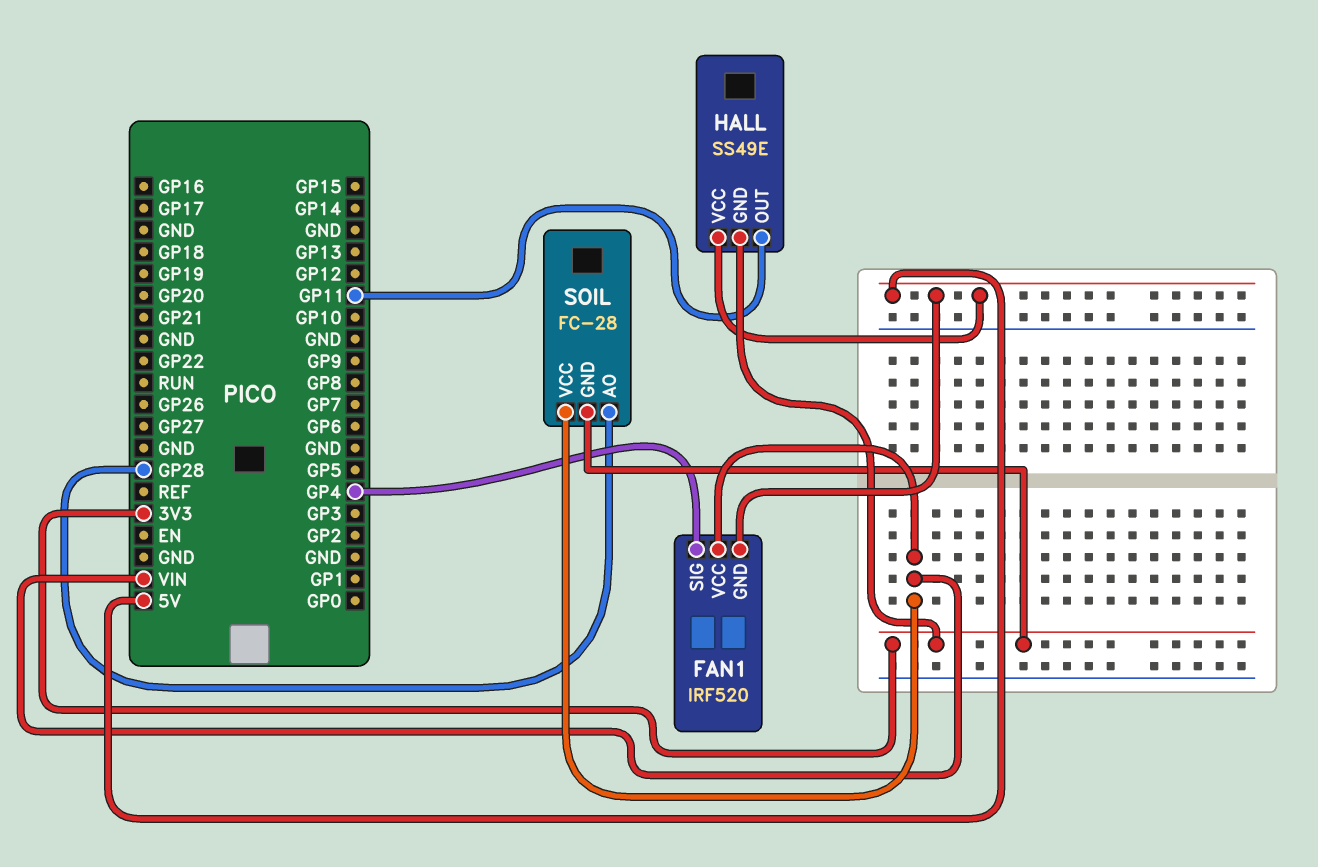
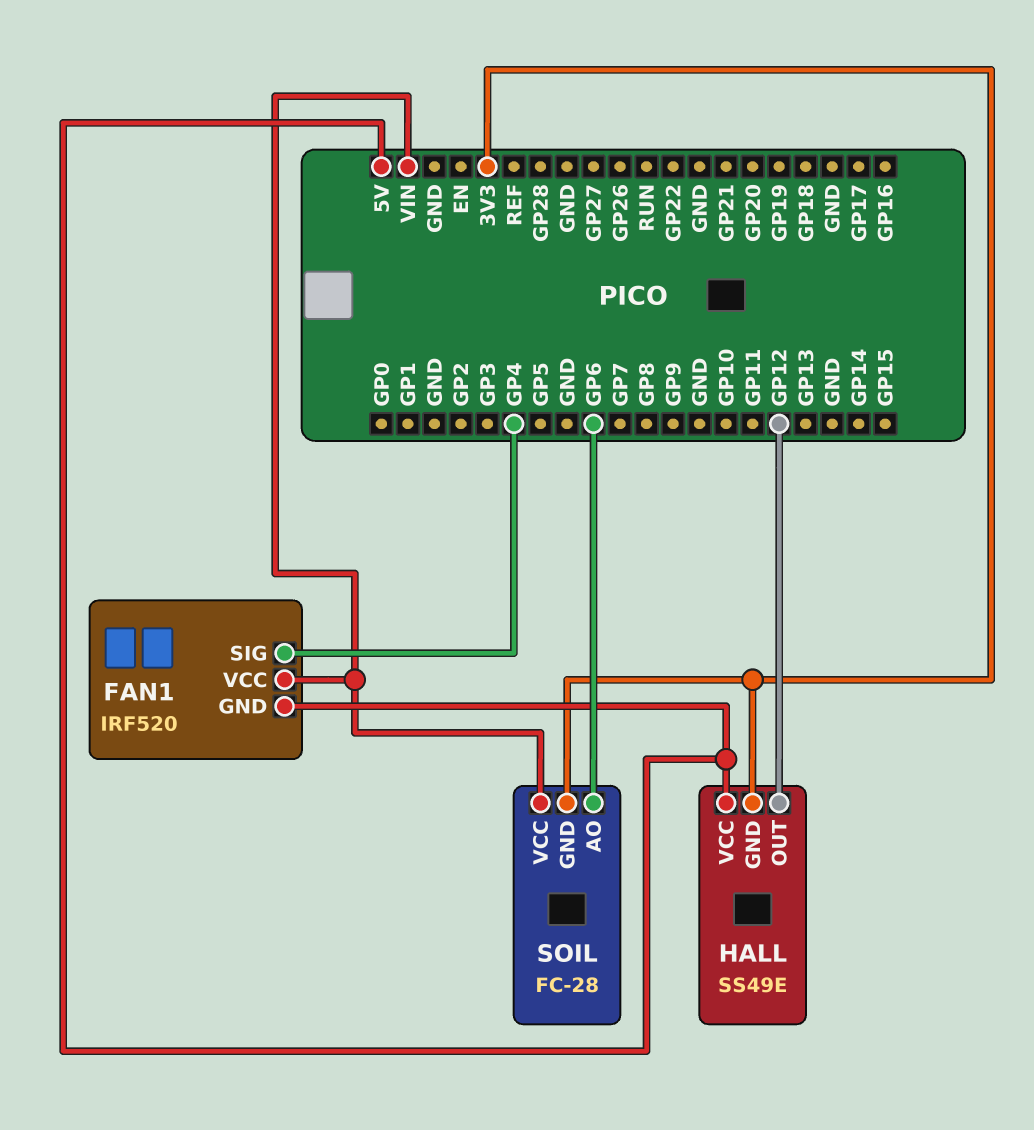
HALL pin OUT: GP11 -> GP12
SOIL pin AO: GP28 -> GP6

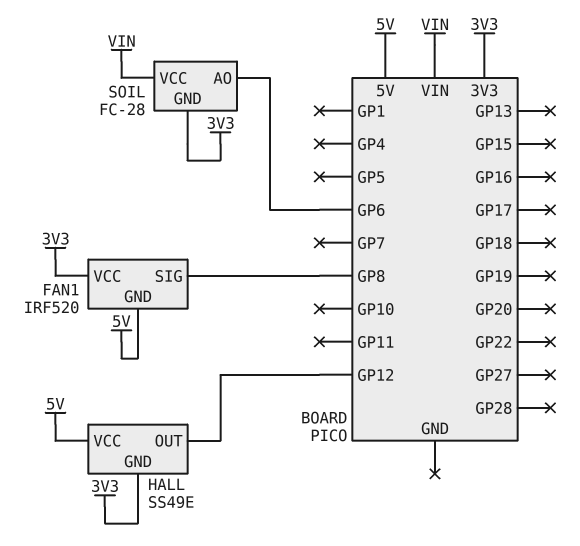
FAN1 pin SIG: GP4 -> GP8
FAN1 pin VCC: VIN -> 3V3

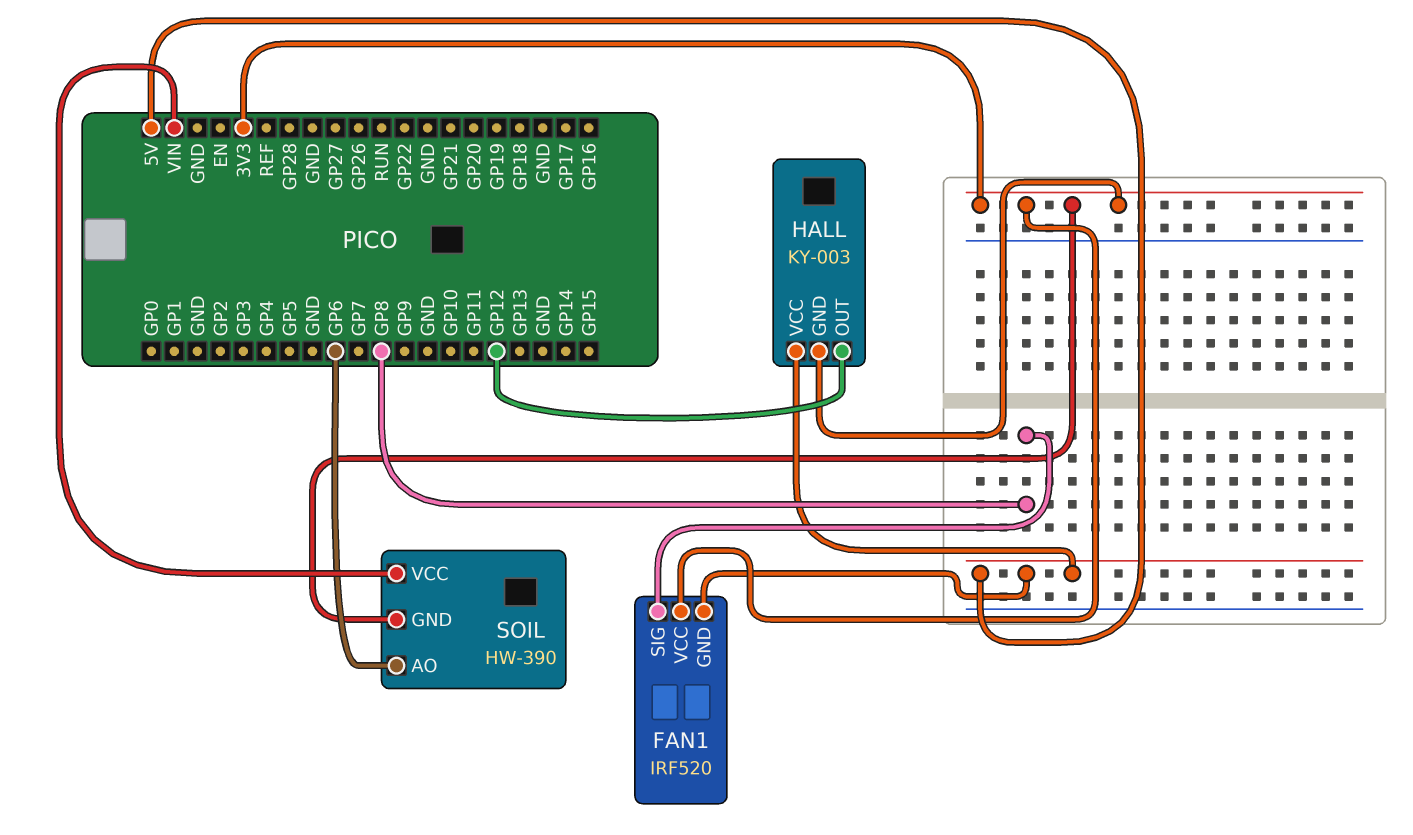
HALL: SS49E -> KY-003
SOIL: FC-28 -> HW-390

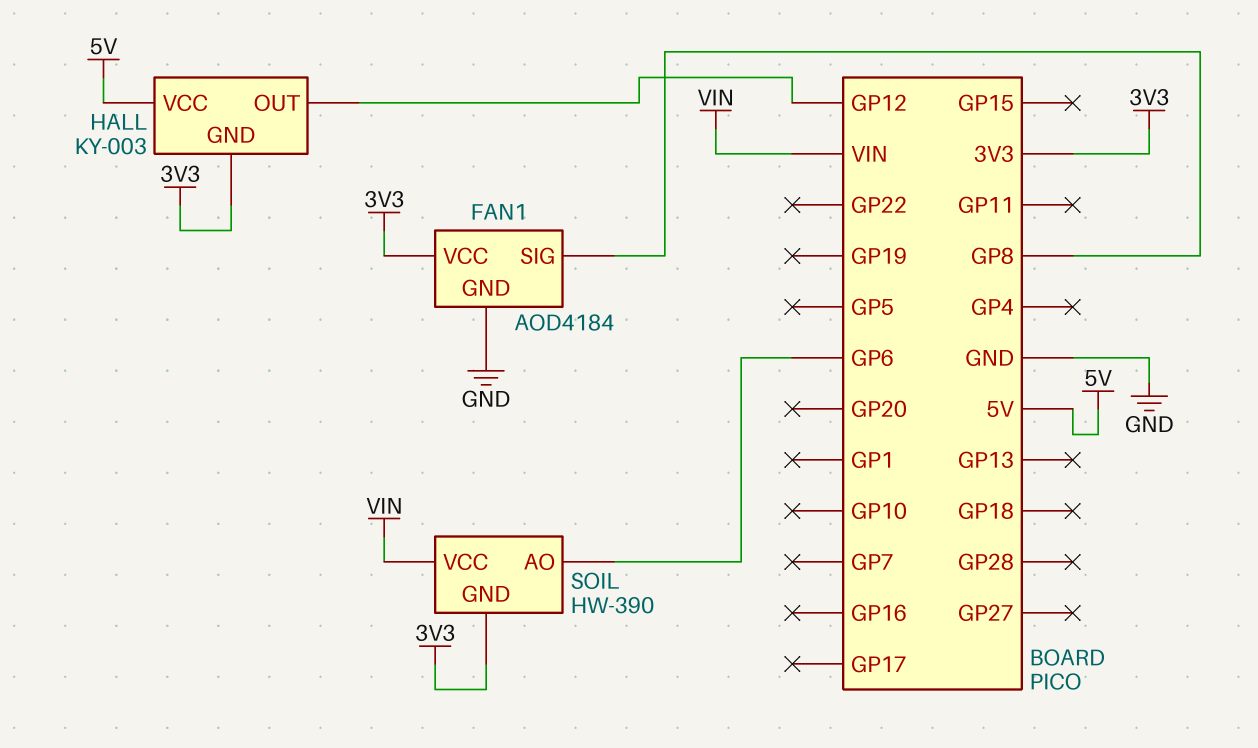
FAN1: IRF520 -> AOD4184
FAN1 pin GND: 5V -> GND

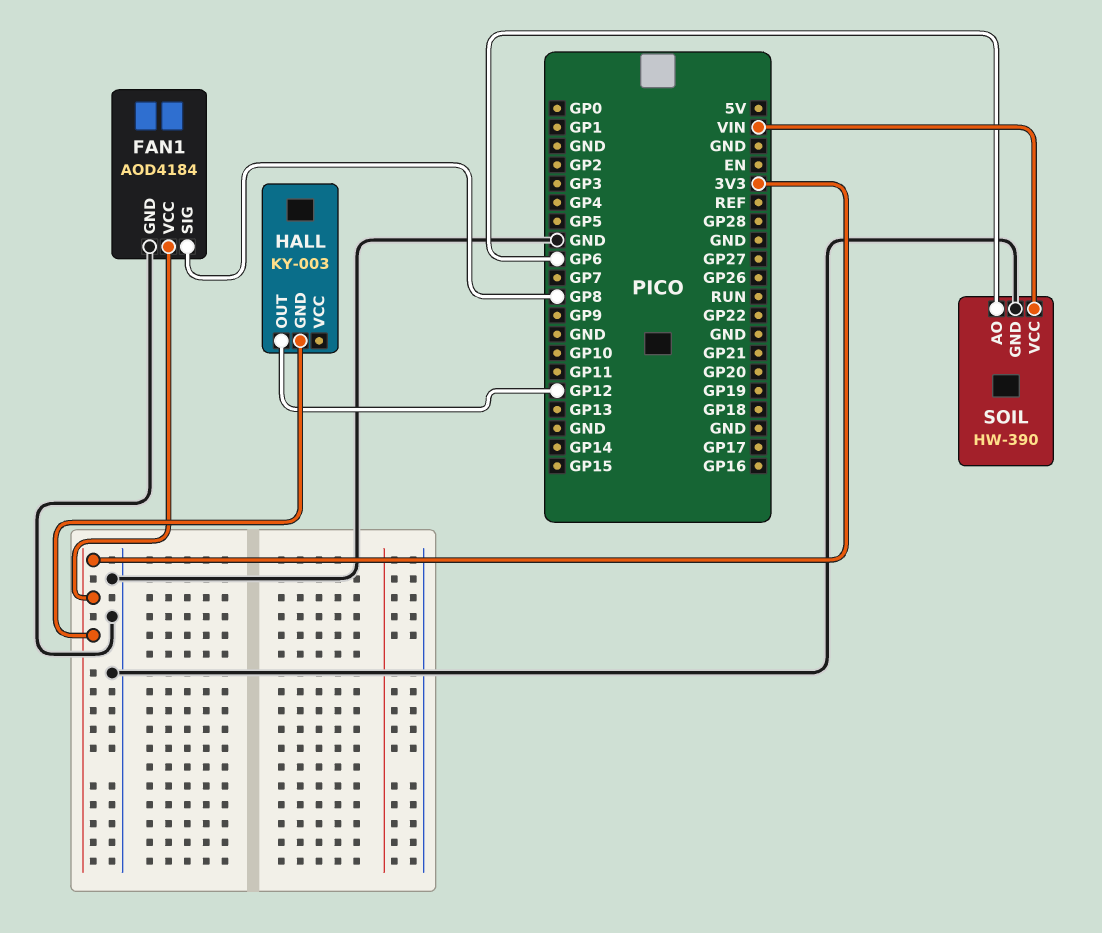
HALL pin VCC: 5V -> none
SOIL pin GND: 3V3 -> GND

